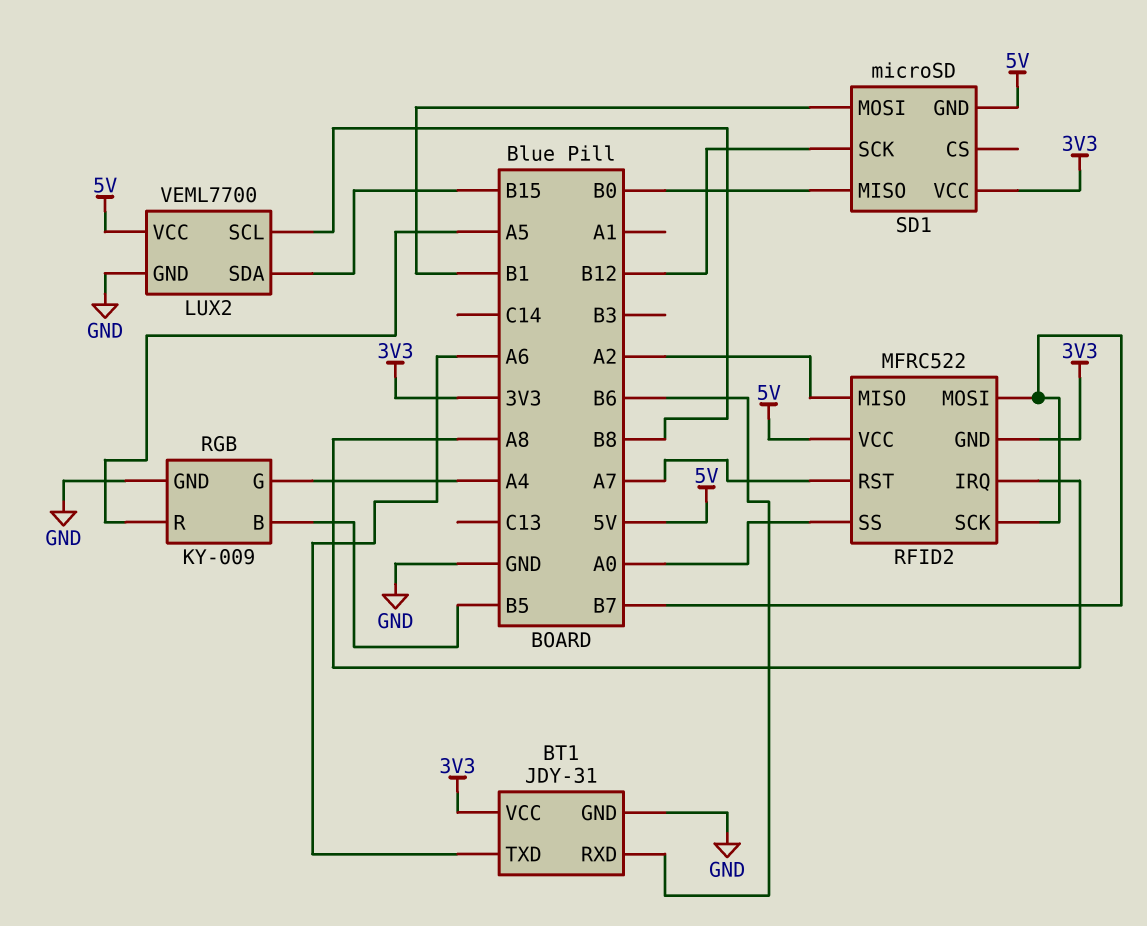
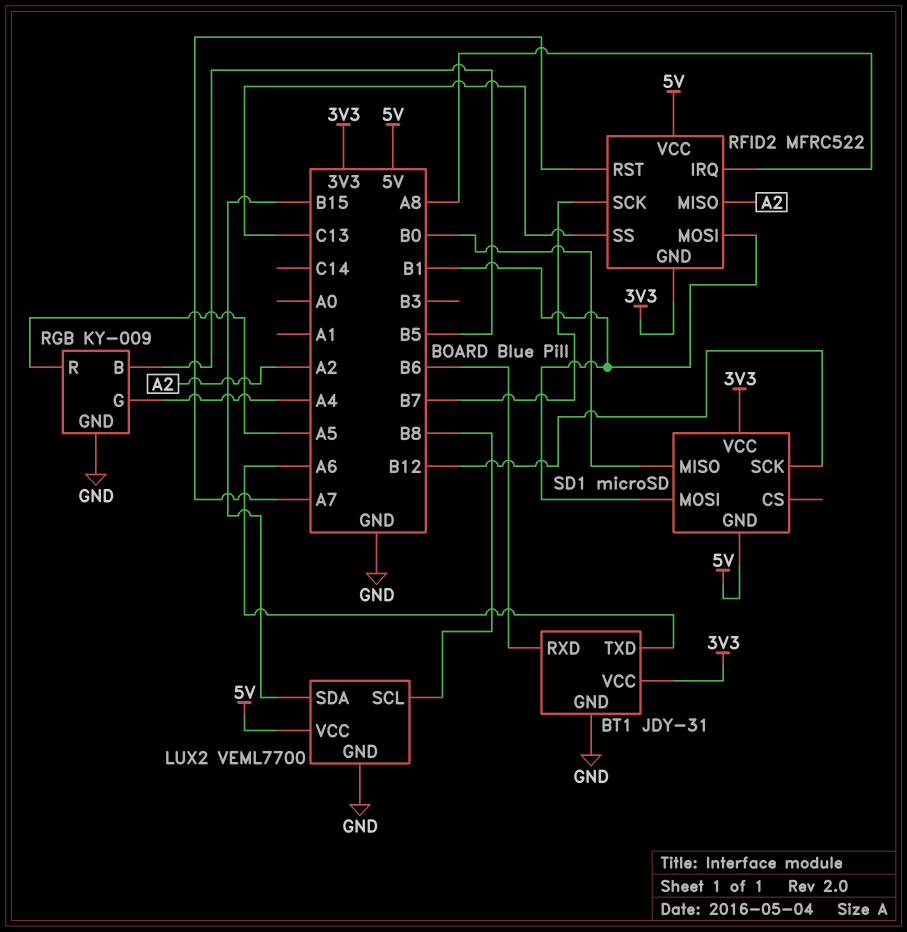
RFID2 pin MOSI: B7 -> B1
RFID2 pin SS: A0 -> C13

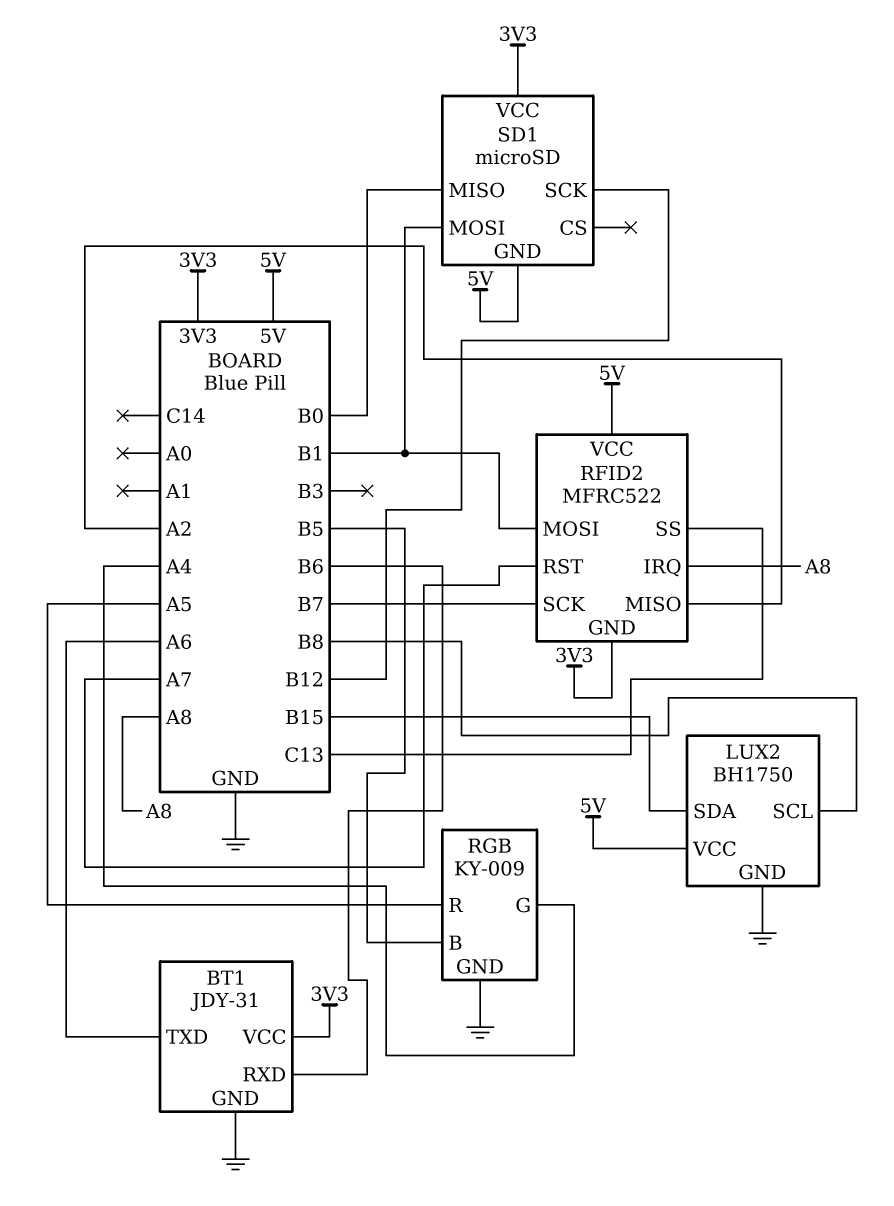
LUX2: VEML7700 -> BH1750

